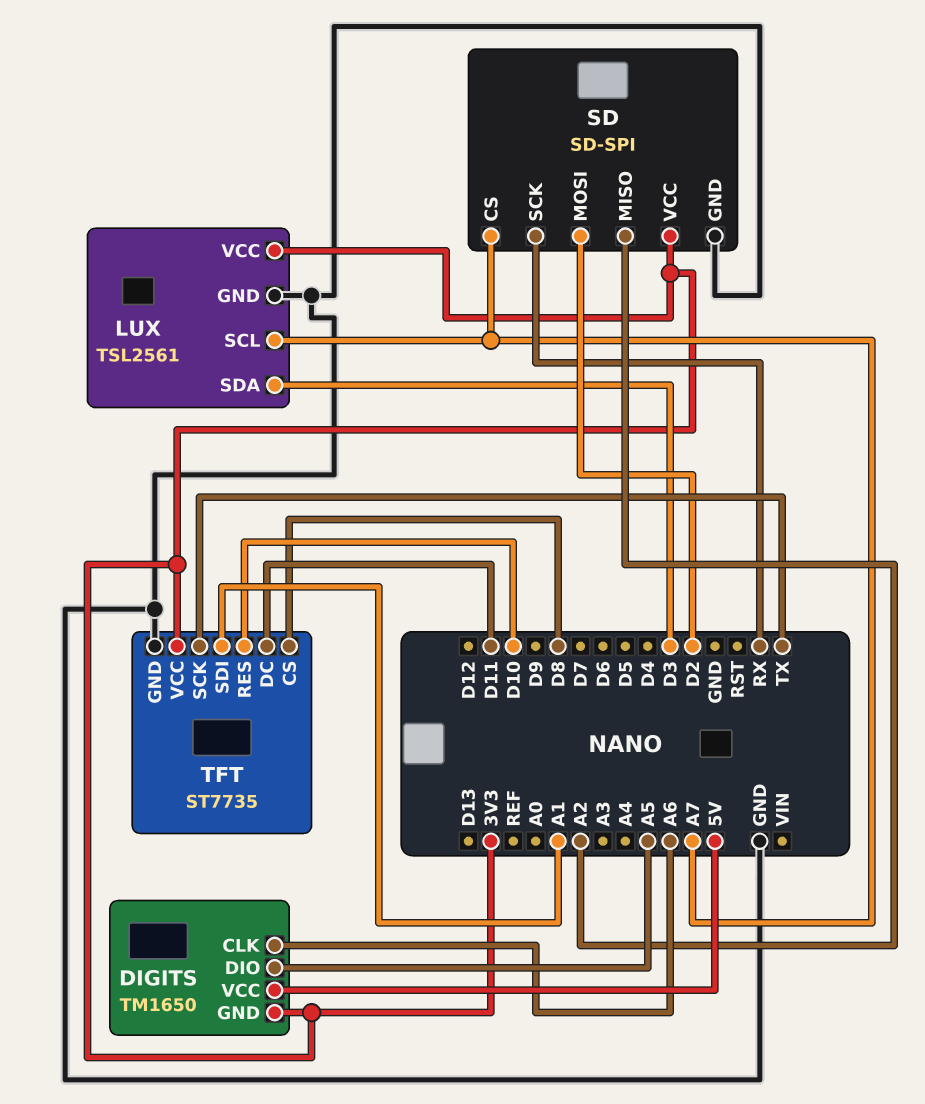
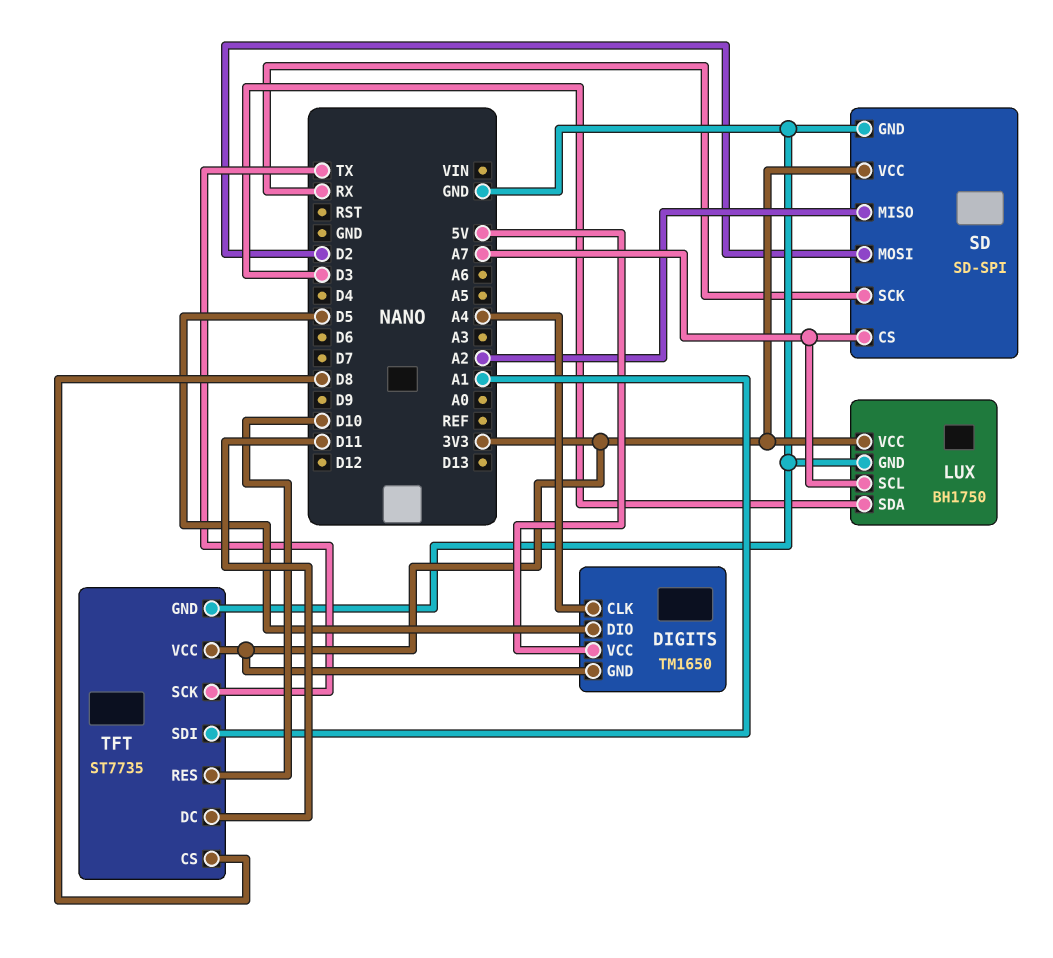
DIGITS pin CLK: A6 -> A4
DIGITS pin DIO: A5 -> D5
LUX: TSL2561 -> BH1750

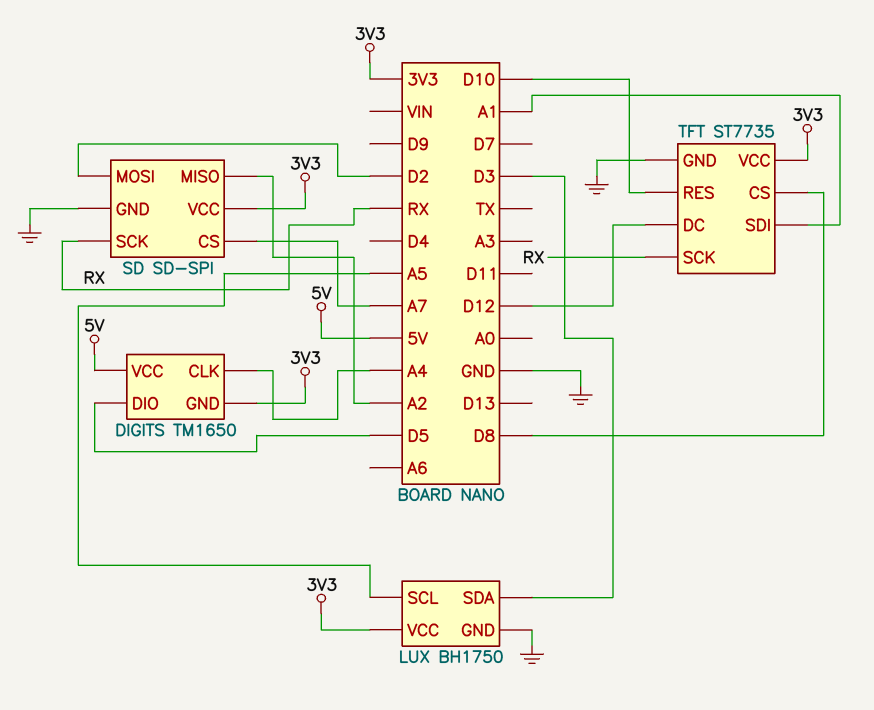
LUX pin SCL: A7 -> A5
TFT pin DC: D11 -> D12
TFT pin SCK: TX -> RX

